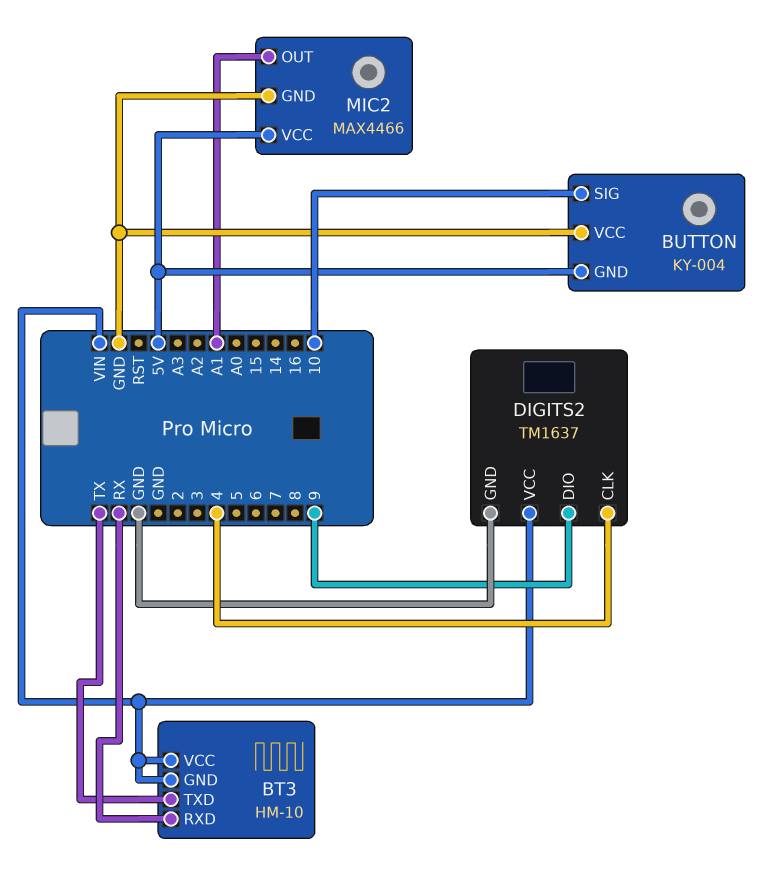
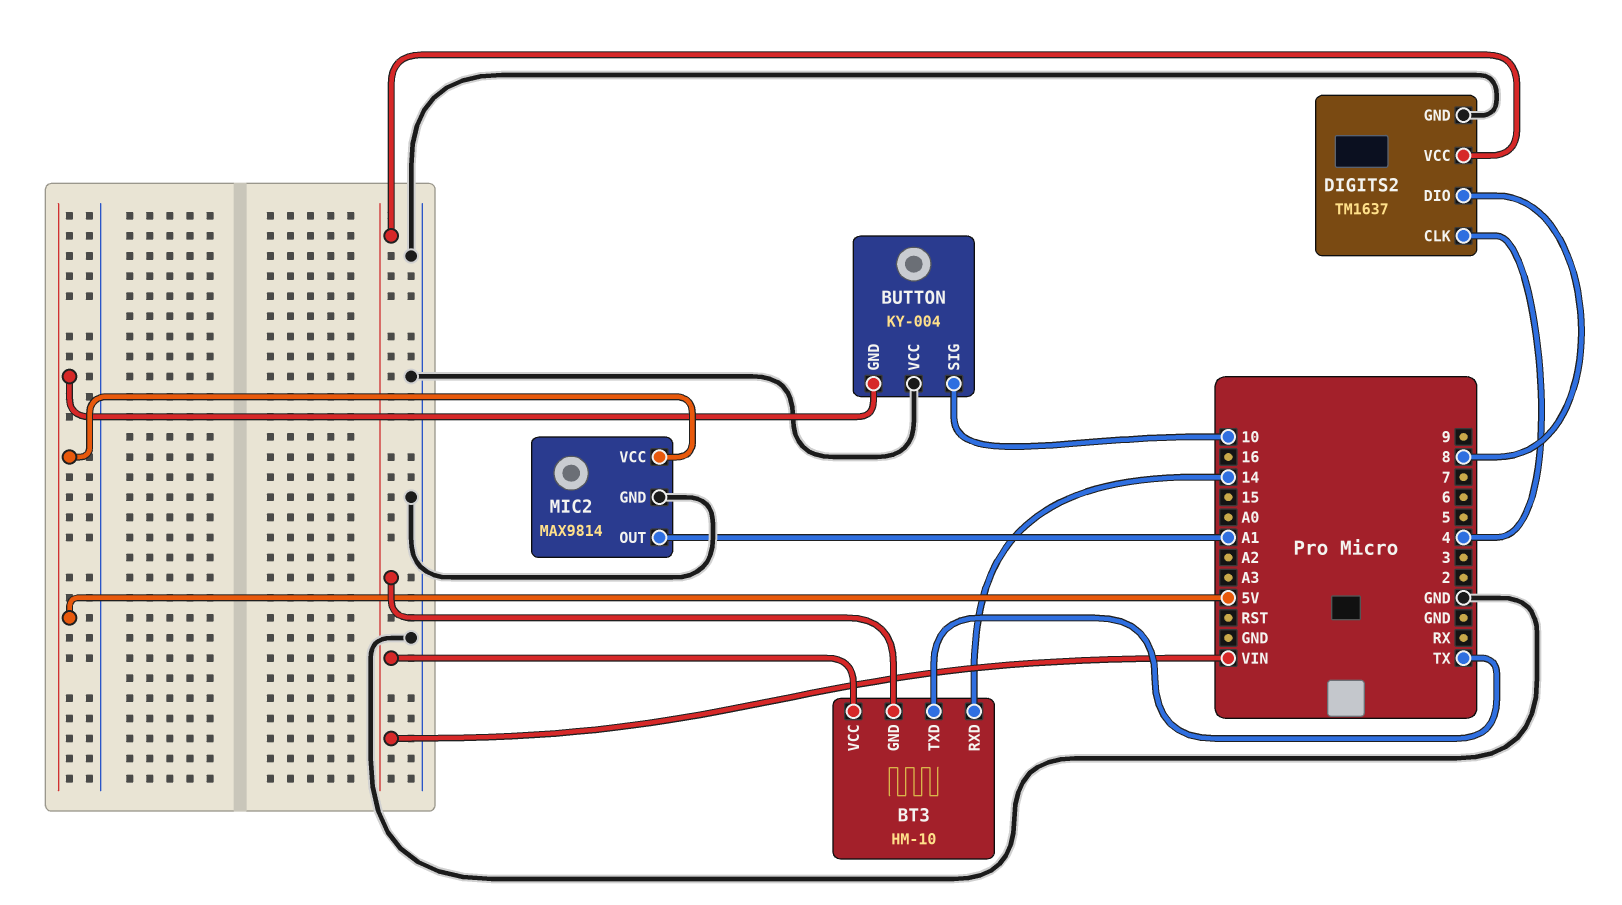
BT3 pin RXD: RX -> 14
DIGITS2 pin DIO: 9 -> 8
MIC2: MAX4466 -> MAX9814

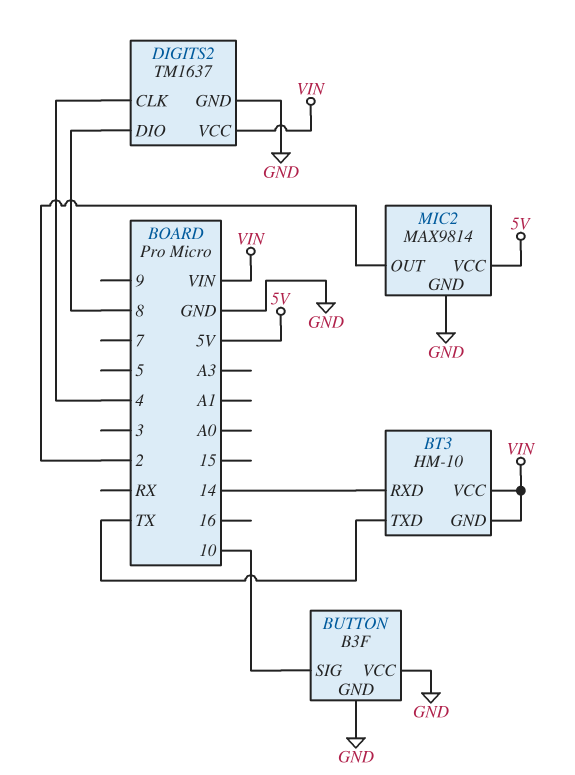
BUTTON: KY-004 -> B3F
BUTTON pin GND: 5V -> GND
MIC2 pin OUT: A1 -> 2

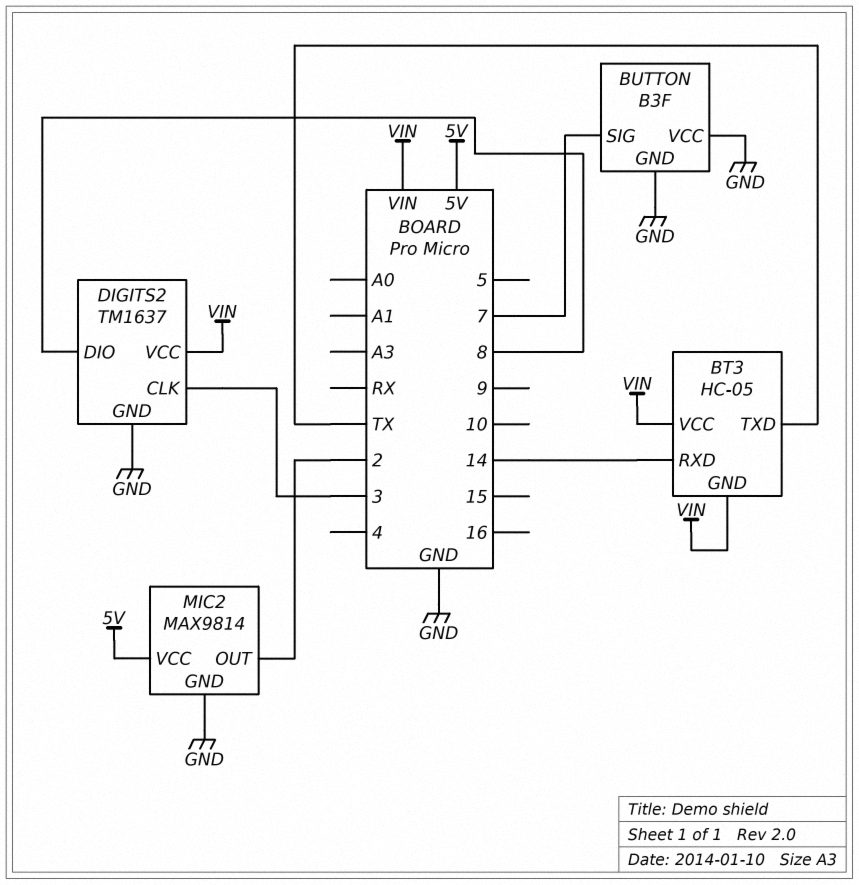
BT3: HM-10 -> HC-05
BUTTON pin SIG: 10 -> 7
DIGITS2 pin CLK: 4 -> 3

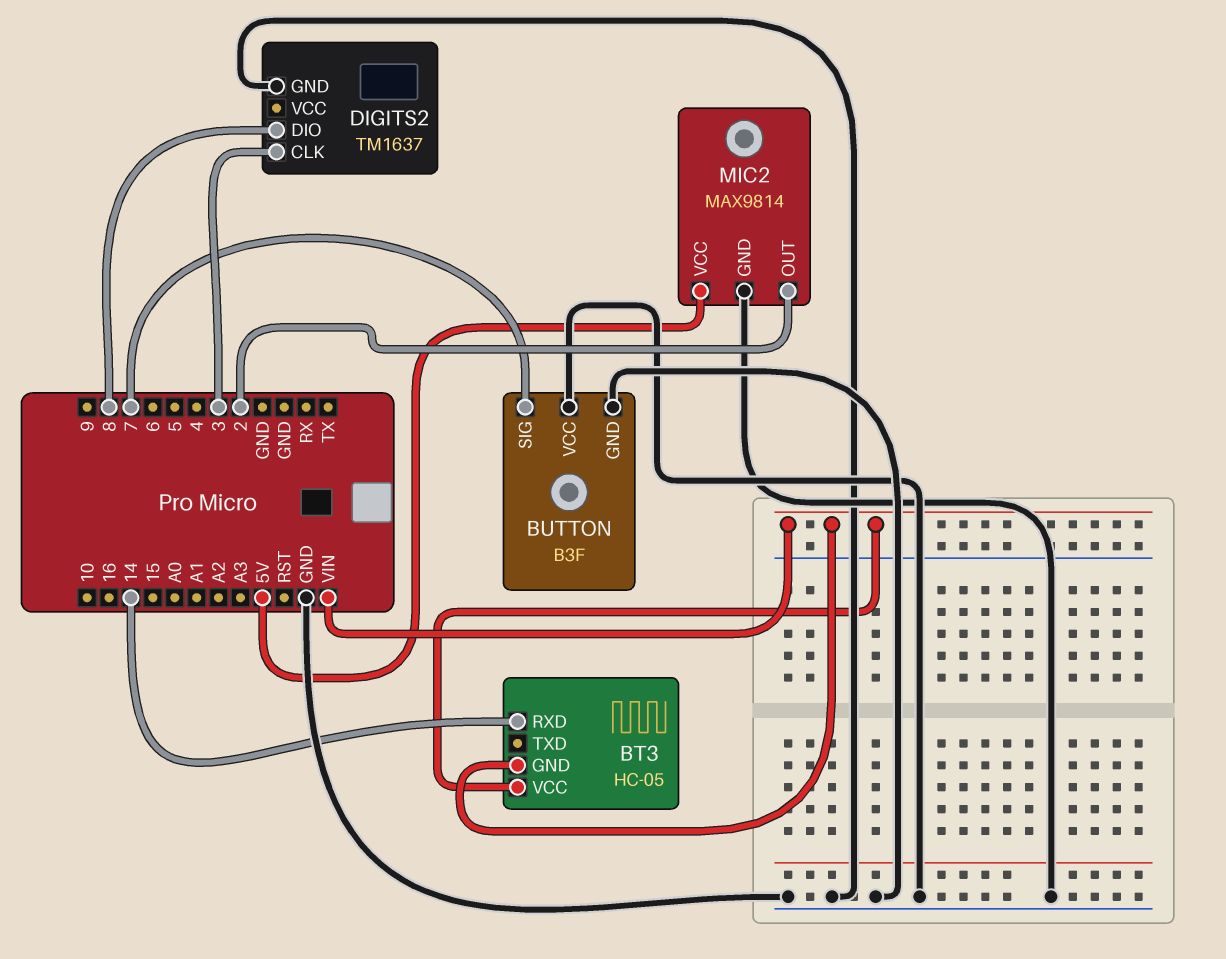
BT3 pin TXD: TX -> none
DIGITS2 pin VCC: VIN -> none

